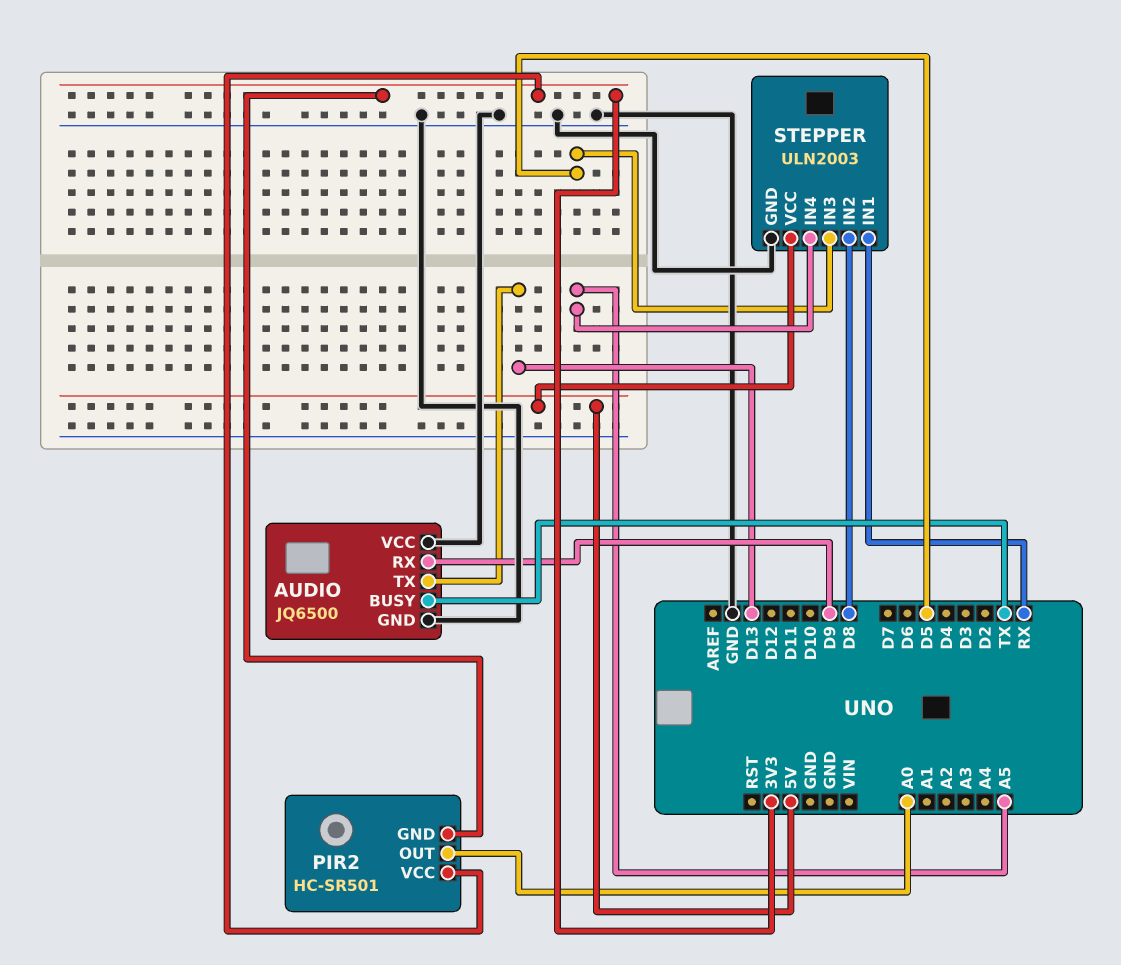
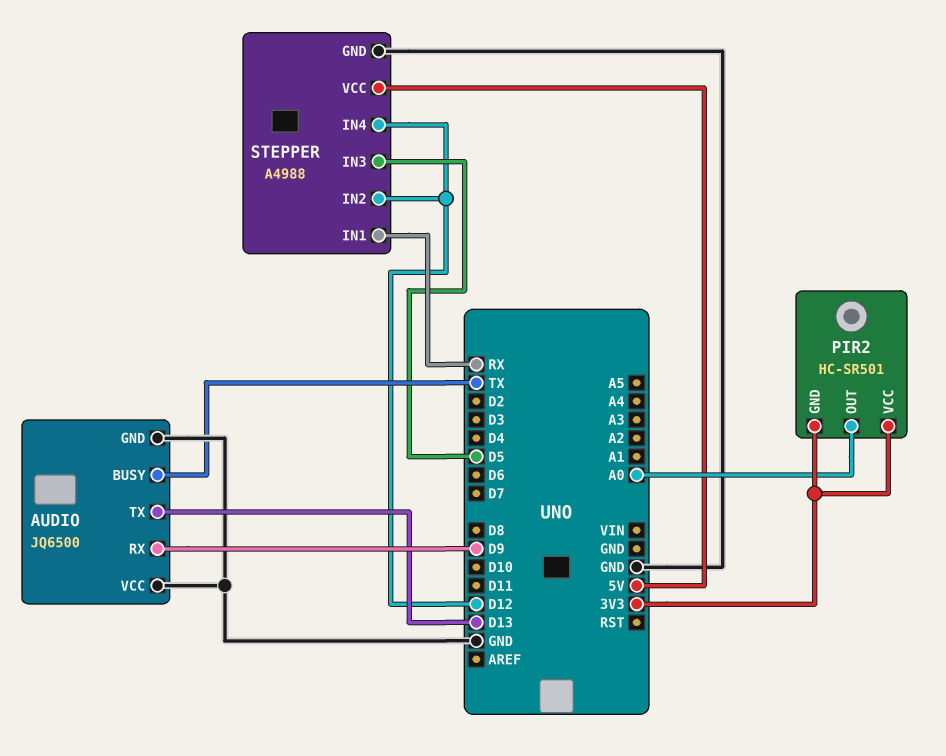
STEPPER: ULN2003 -> A4988
STEPPER pin IN2: D8 -> D12
STEPPER pin IN4: A5 -> D12

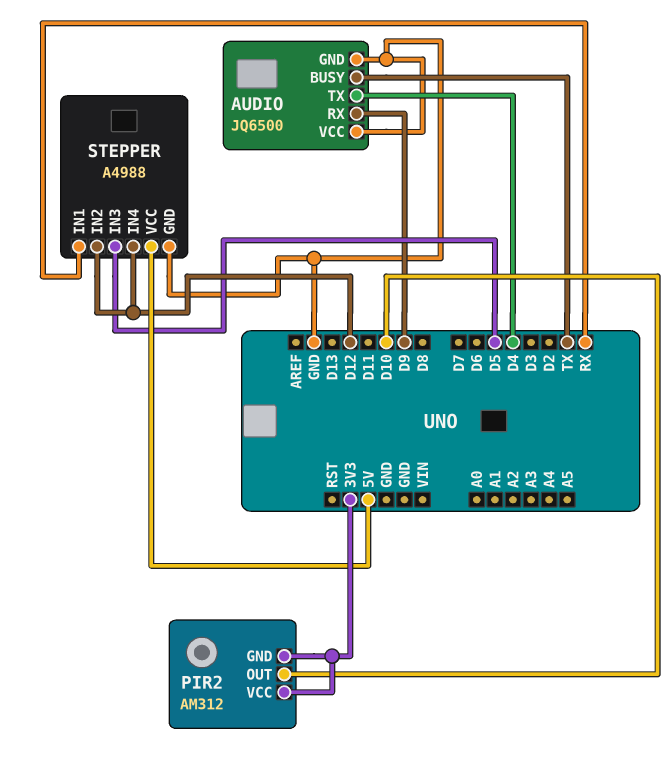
AUDIO pin TX: D13 -> D4
PIR2: HC-SR501 -> AM312
PIR2 pin OUT: A0 -> D10

